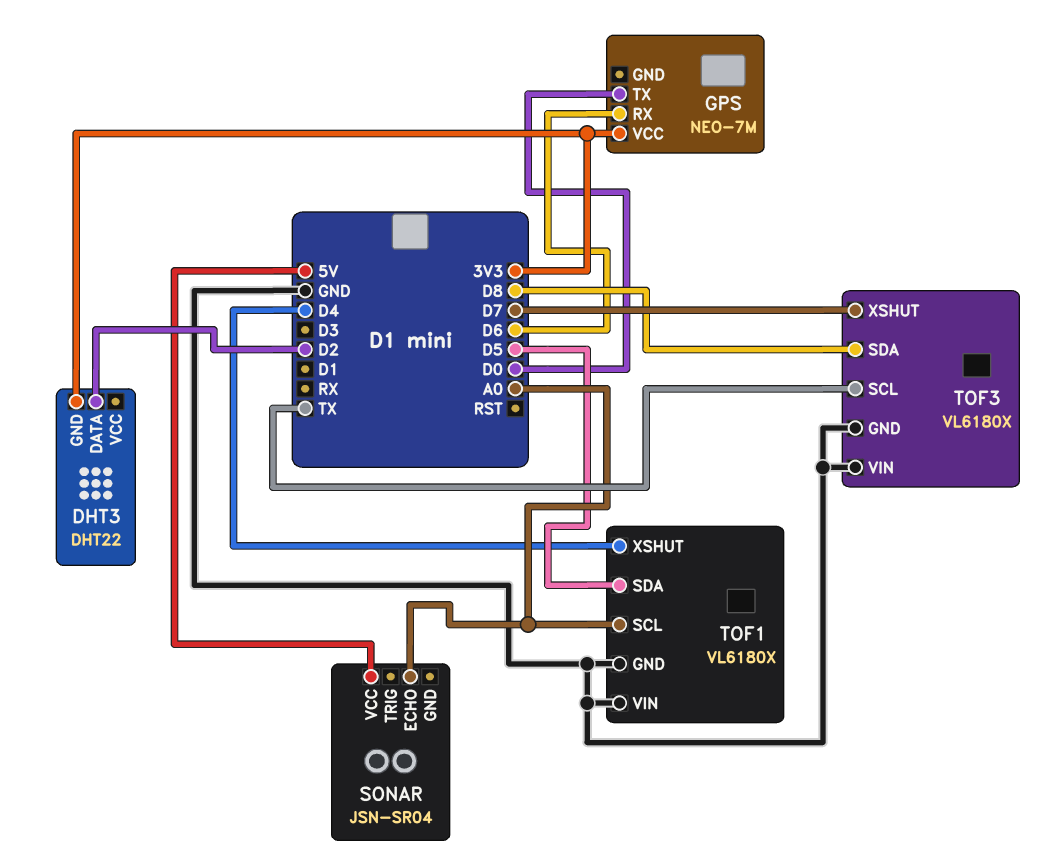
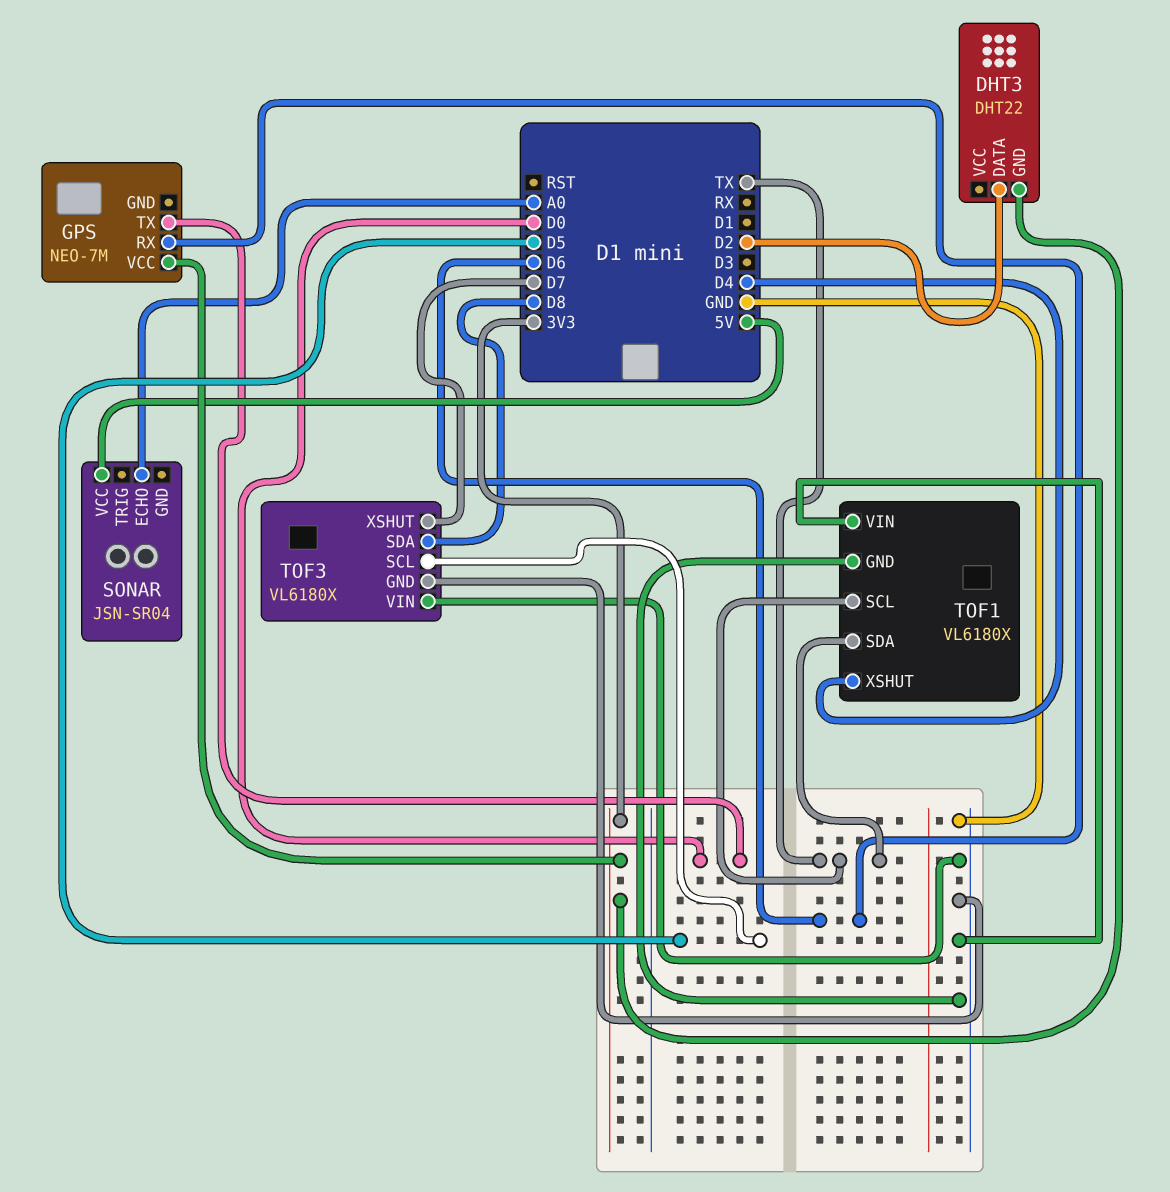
TOF1 pin SCL: A0 -> TX
TOF1 pin SDA: D5 -> TX
TOF3 pin SCL: TX -> D5

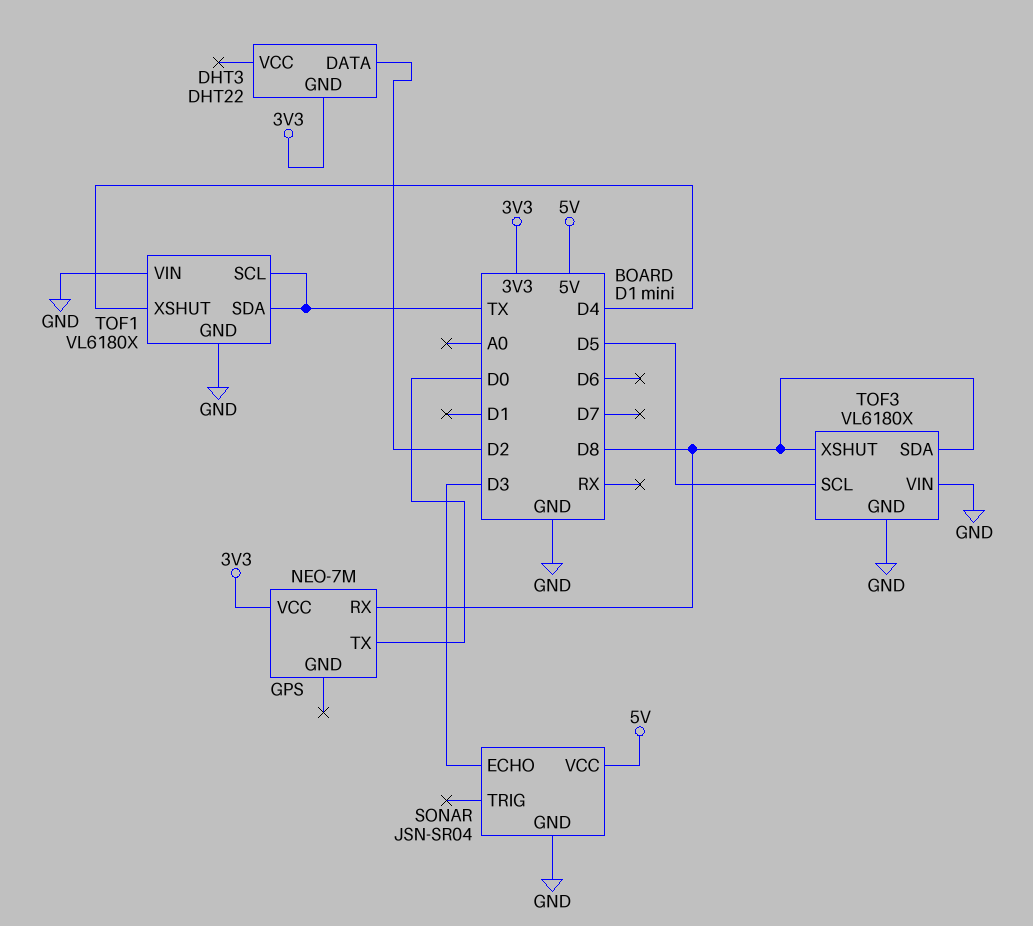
GPS pin RX: D6 -> D8
SONAR pin ECHO: A0 -> D3
SONAR pin GND: none -> GND
TOF3 pin XSHUT: D7 -> D8

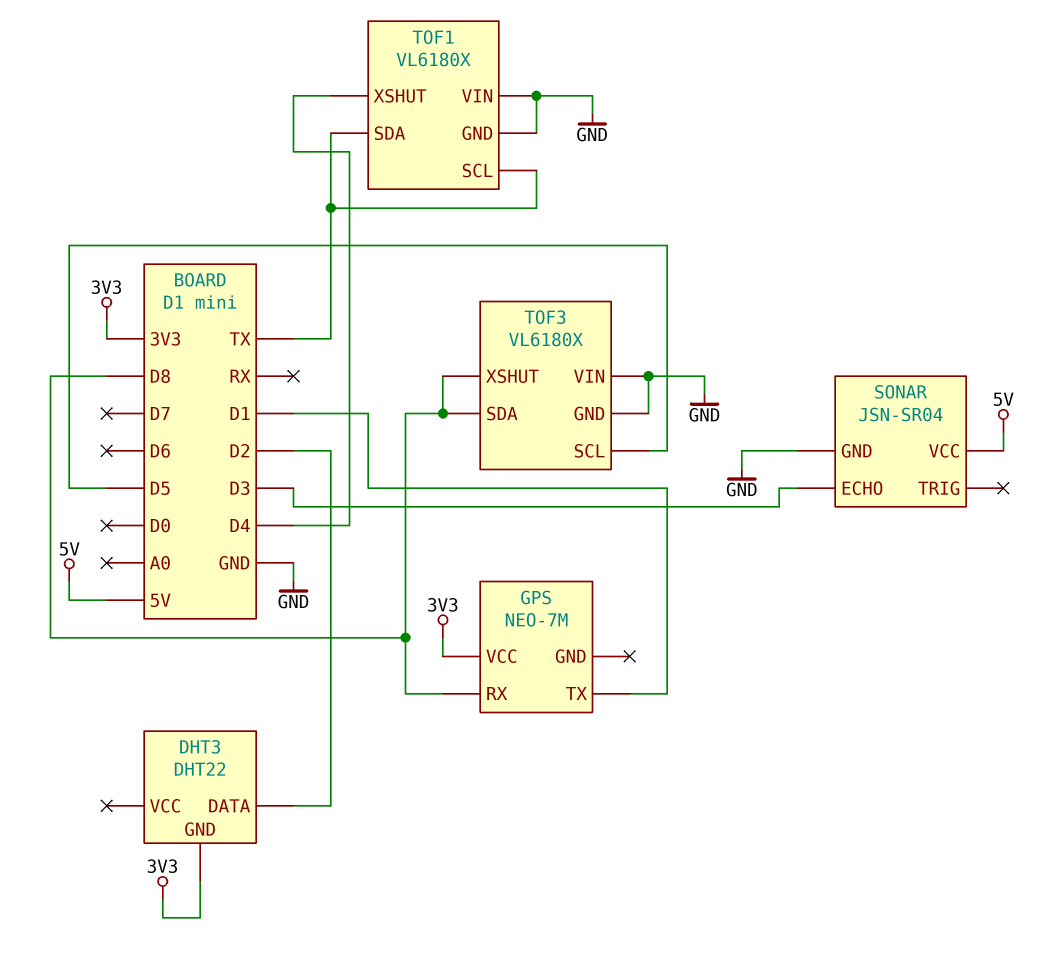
GPS pin TX: D0 -> D1

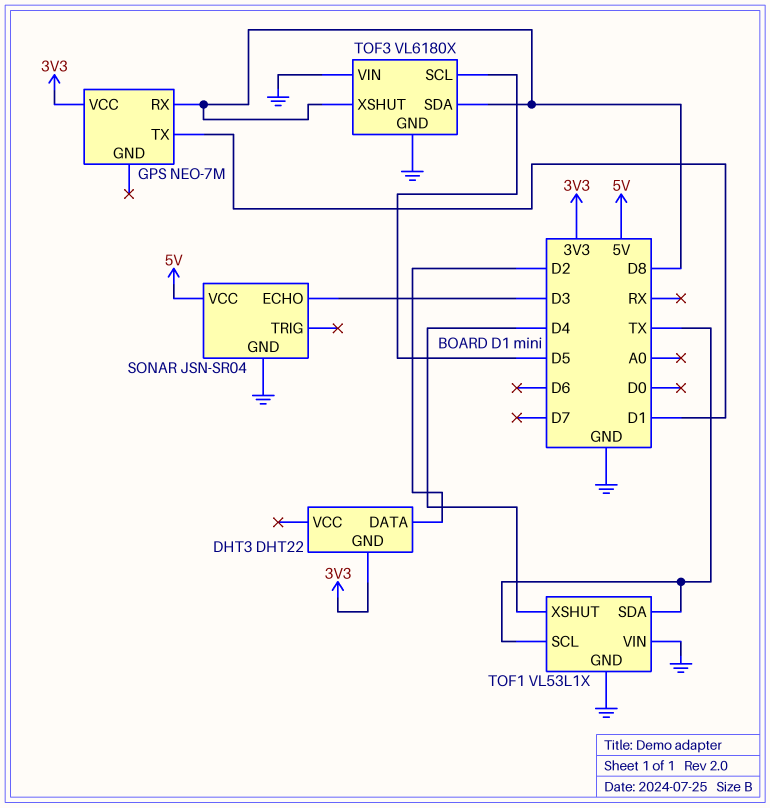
TOF1: VL6180X -> VL53L1X

